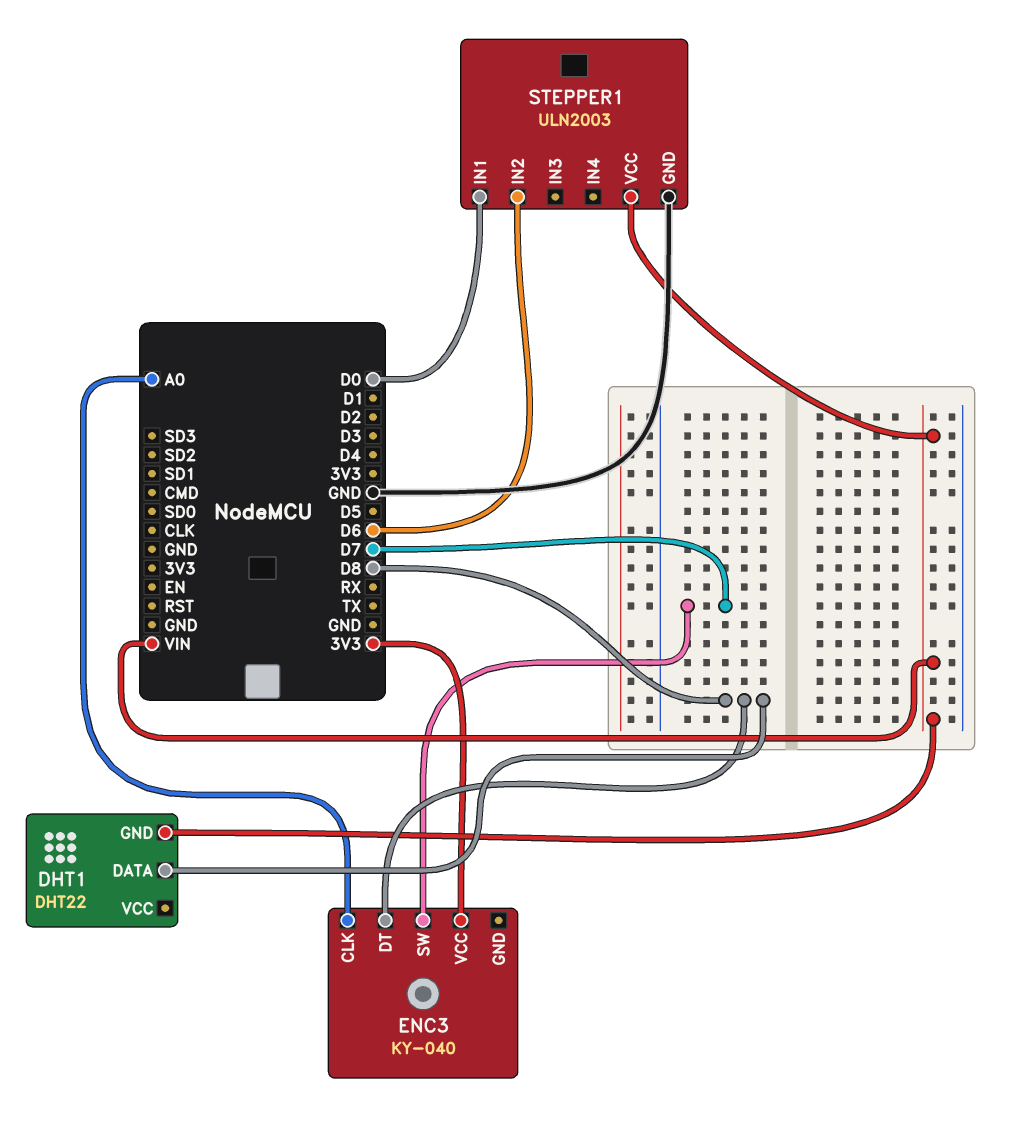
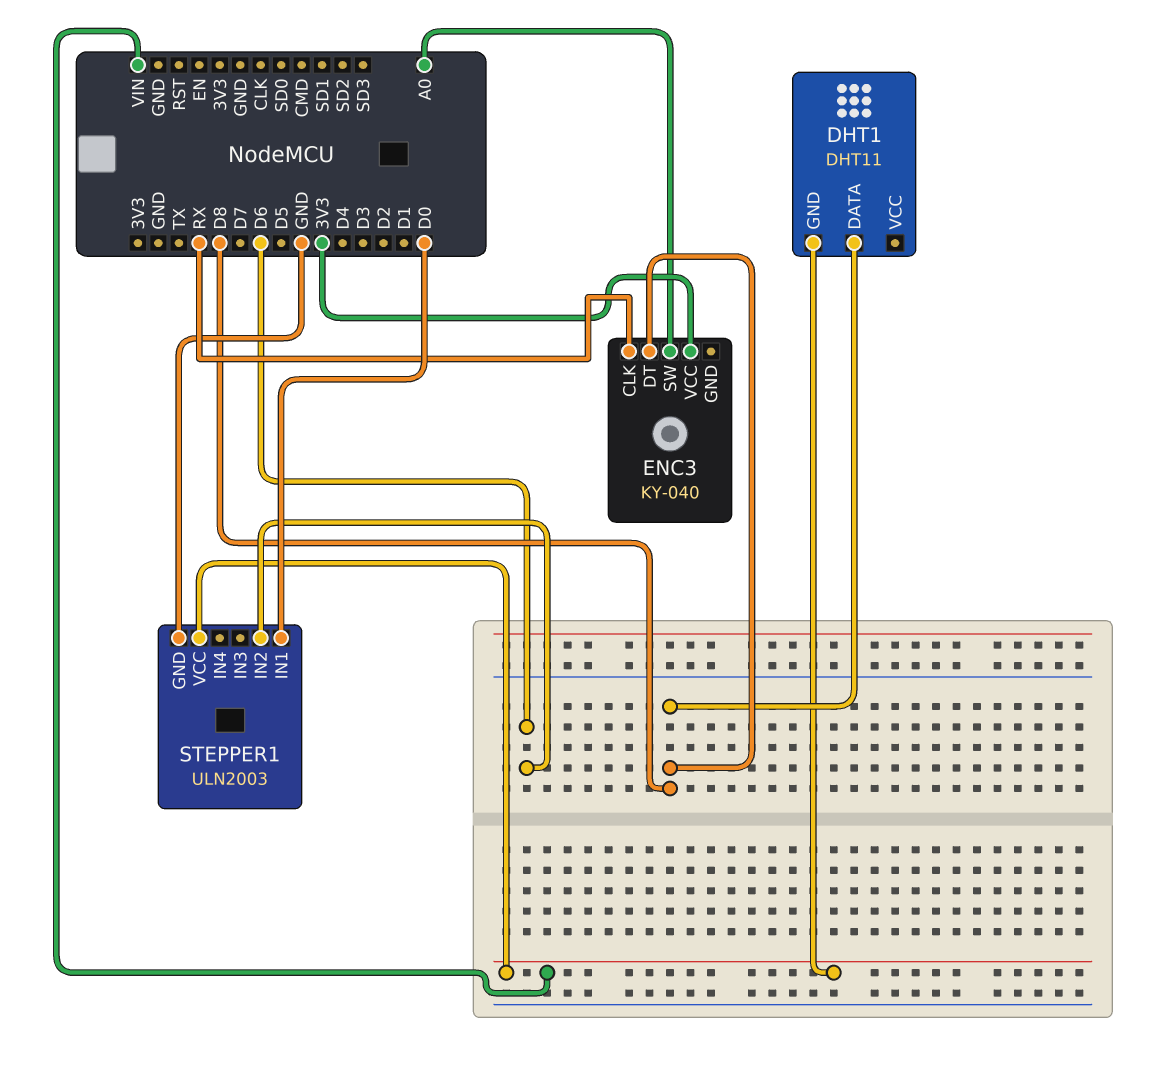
DHT1: DHT22 -> DHT11
ENC3 pin CLK: A0 -> RX
ENC3 pin SW: D7 -> A0

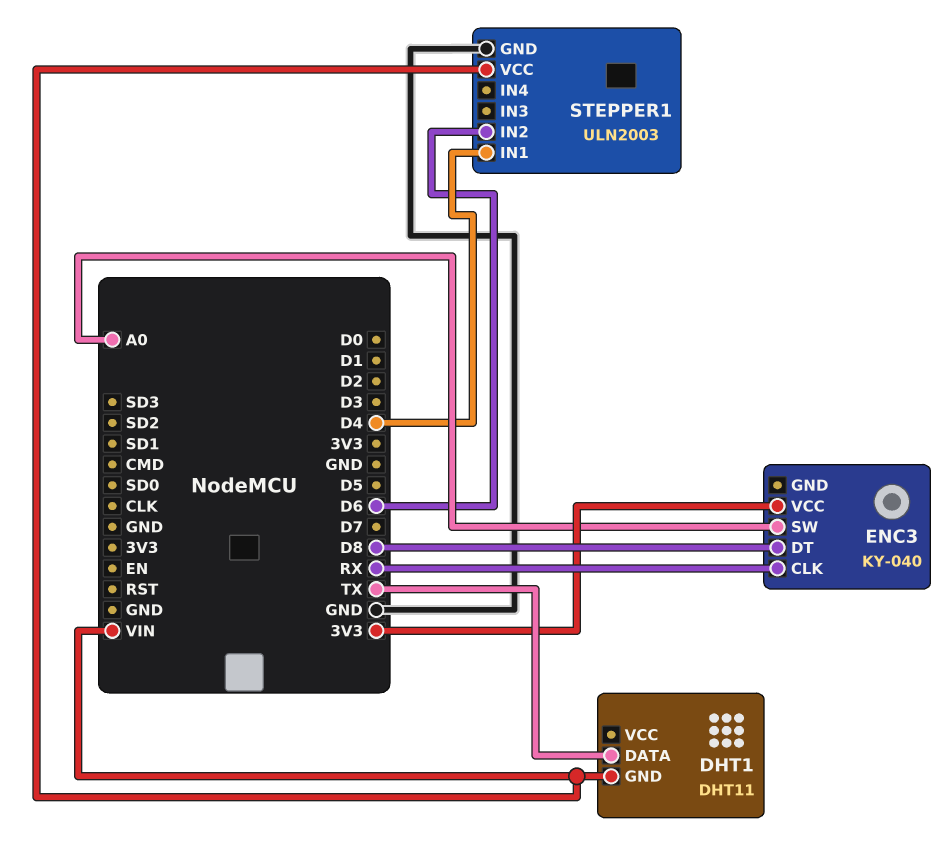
DHT1 pin DATA: D8 -> TX
STEPPER1 pin IN1: D0 -> D4

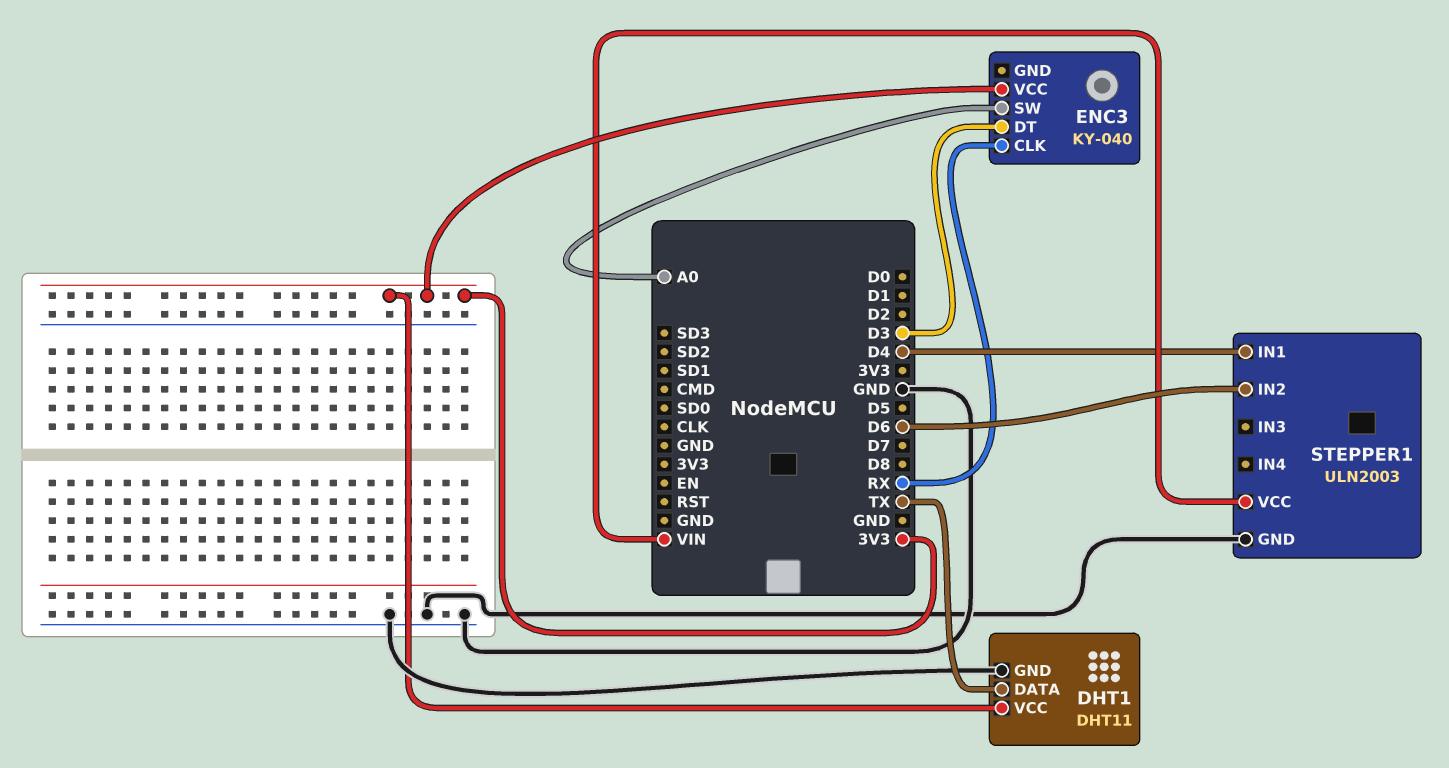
DHT1 pin GND: VIN -> GND
DHT1 pin VCC: none -> 3V3
ENC3 pin DT: D8 -> D3

